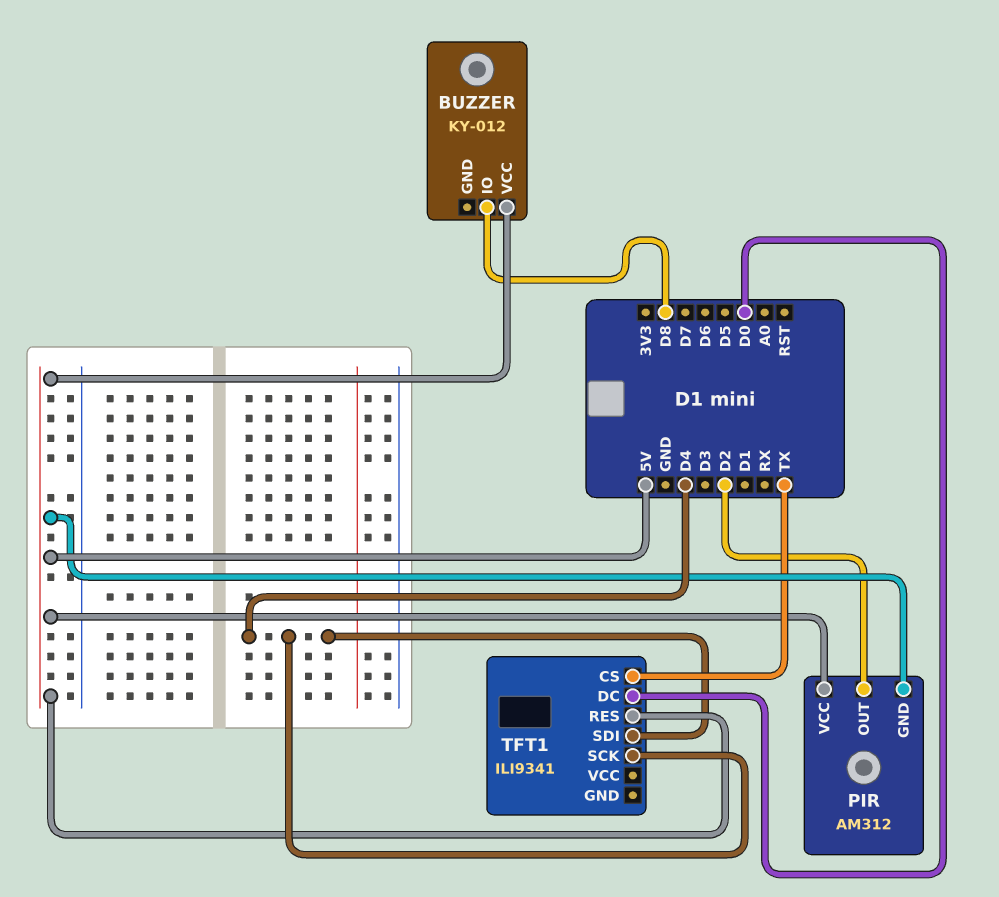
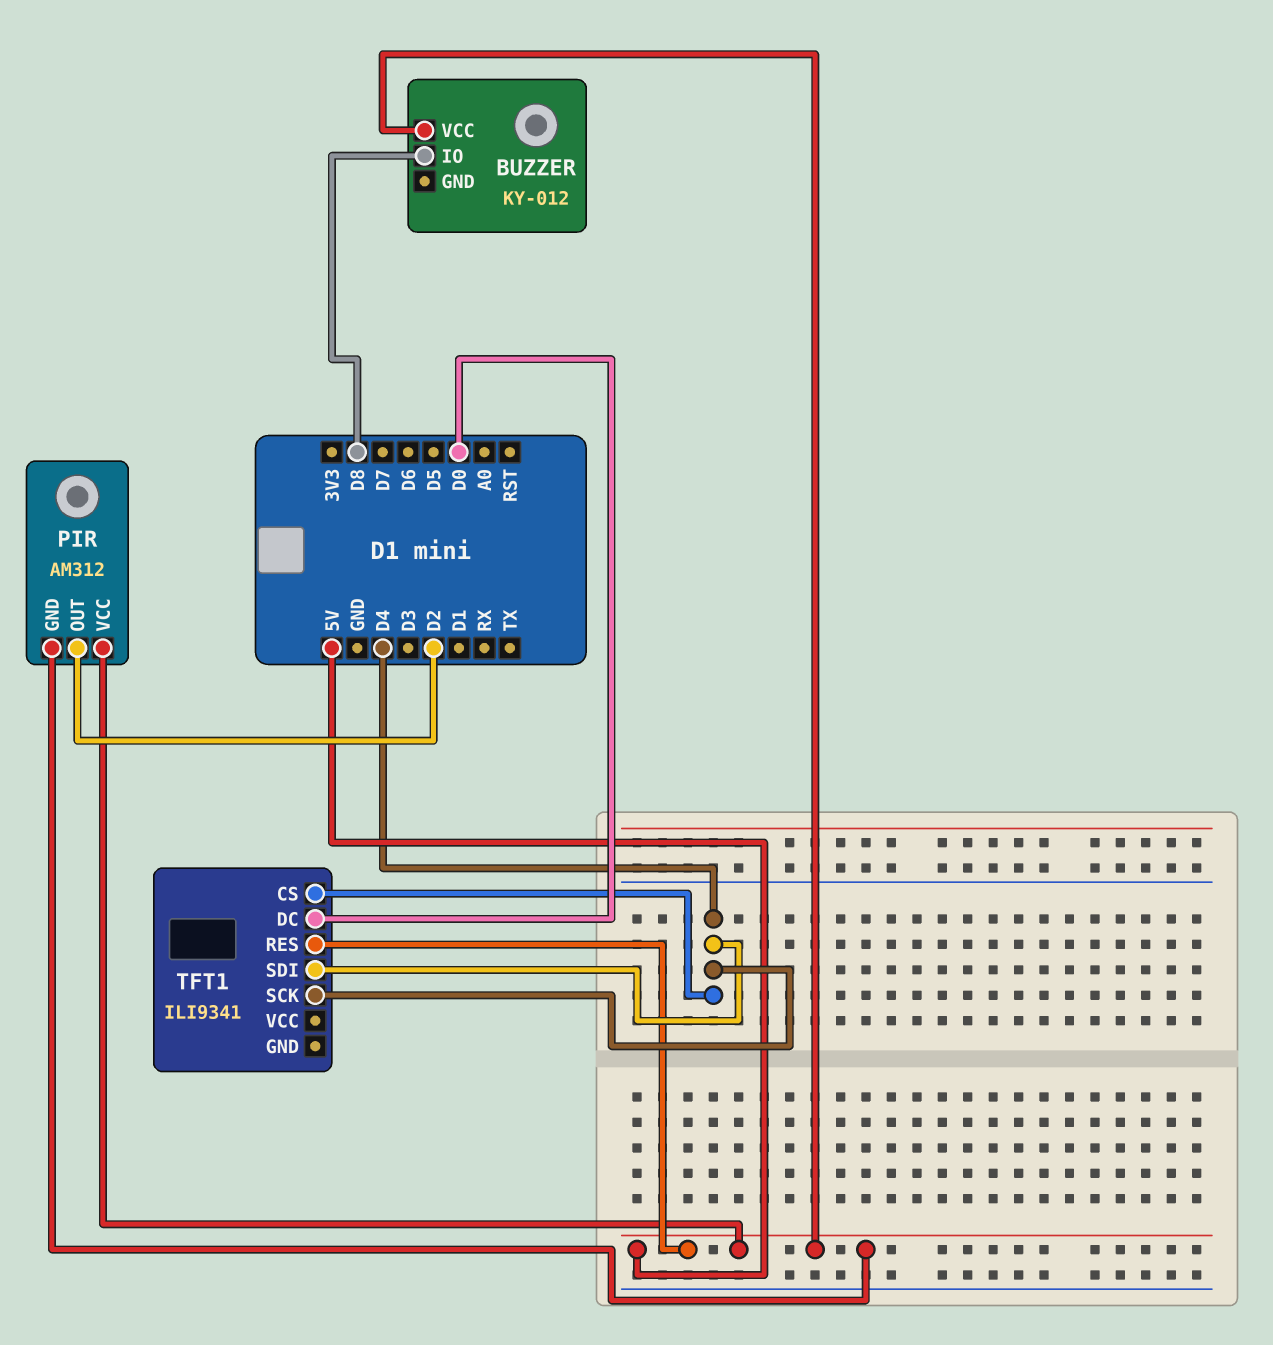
TFT1 pin CS: TX -> D4

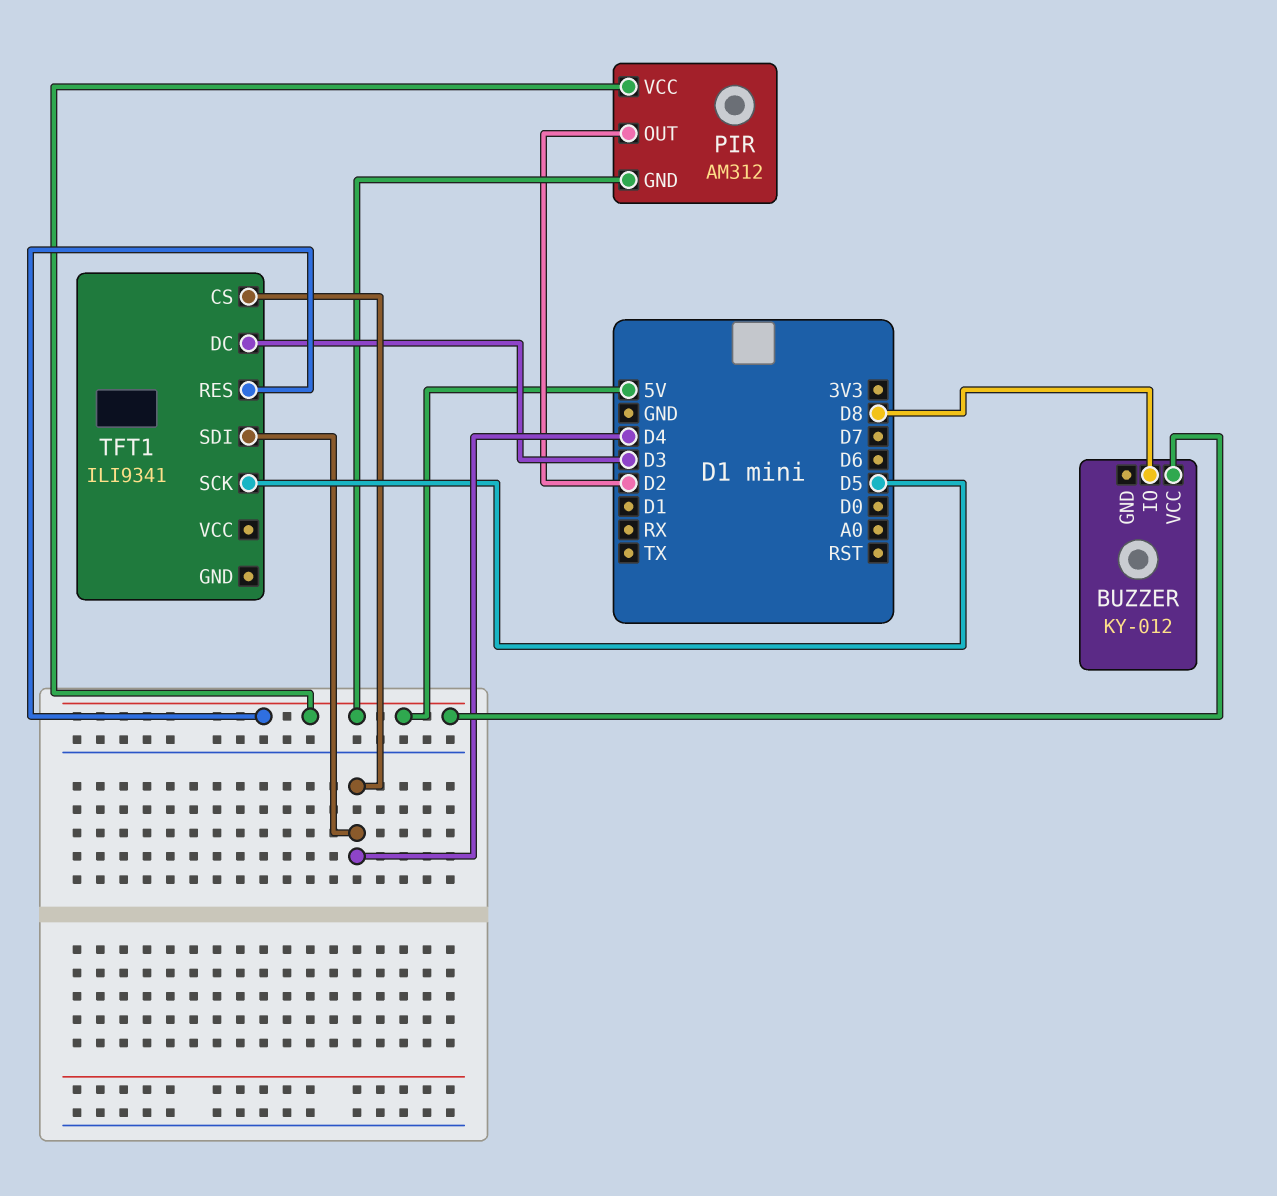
TFT1 pin DC: D0 -> D3
TFT1 pin SCK: D4 -> D5

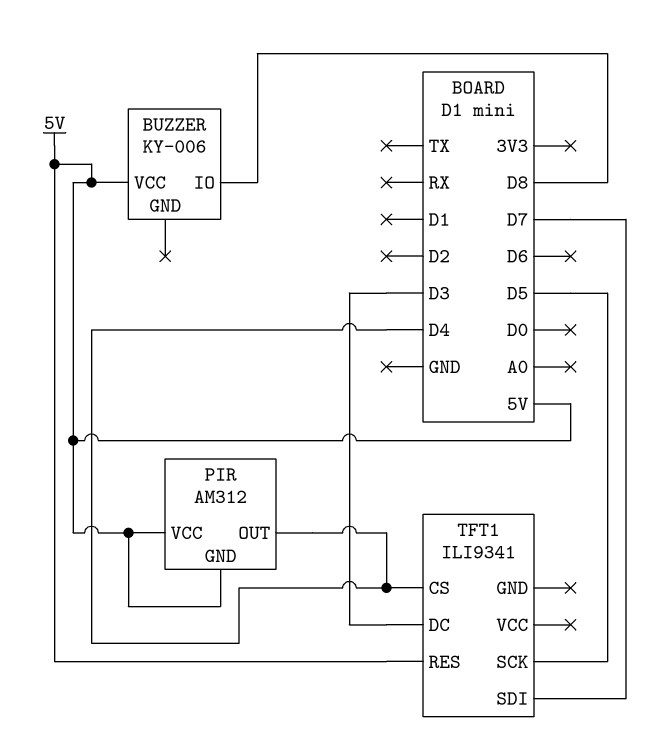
BUZZER: KY-012 -> KY-006
PIR pin OUT: D2 -> D4
TFT1 pin SDI: D4 -> D7

